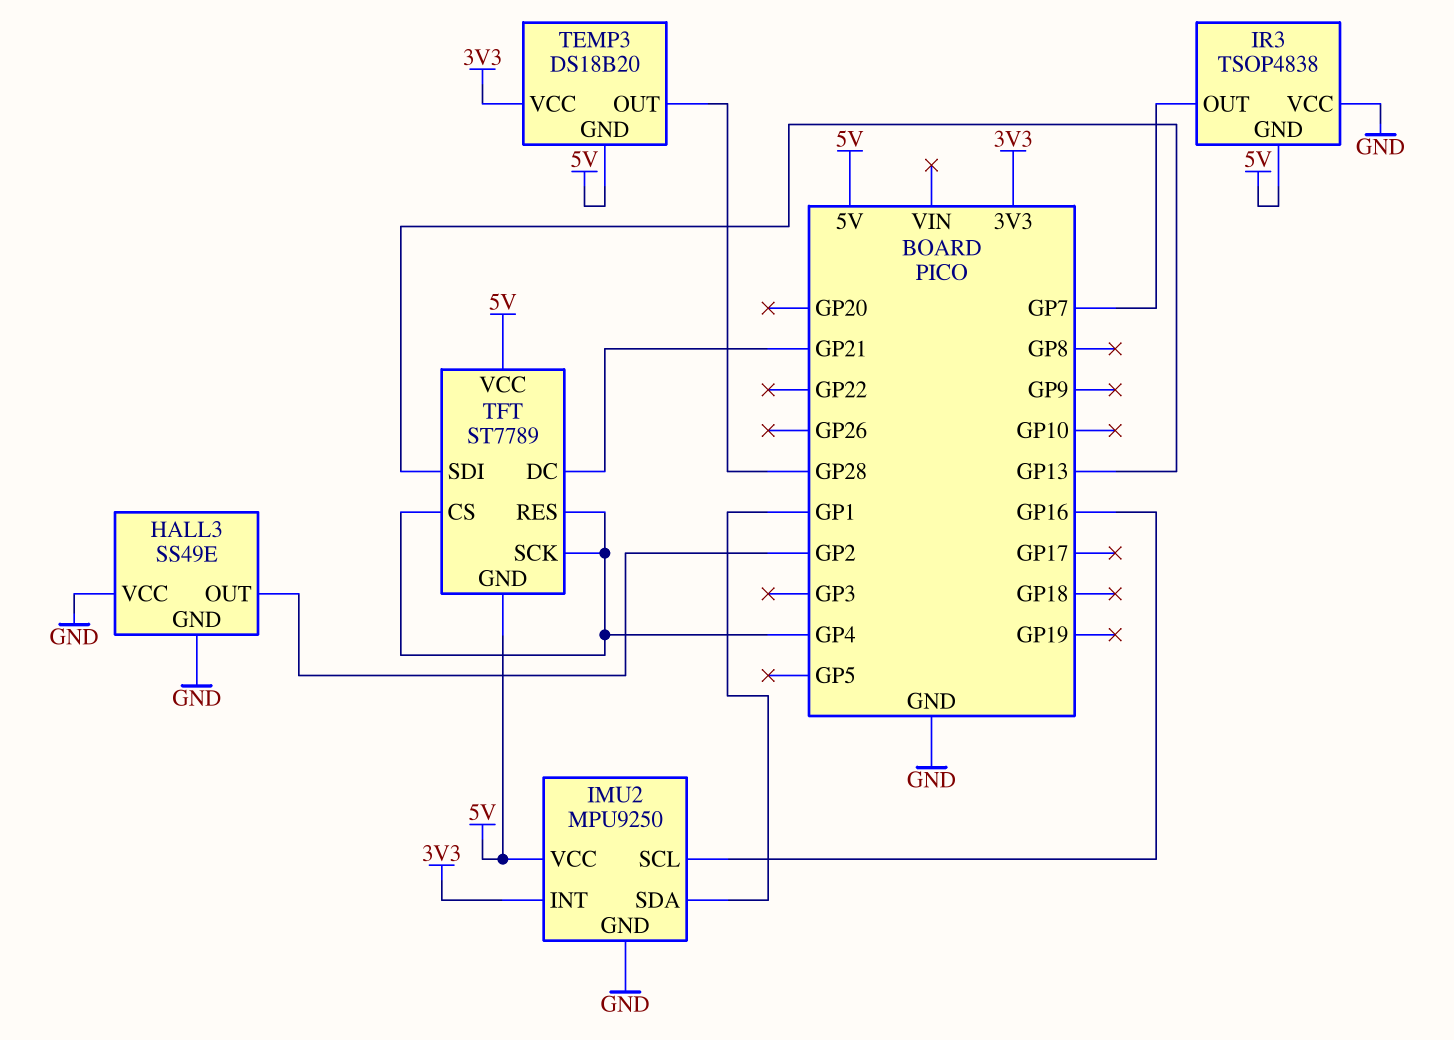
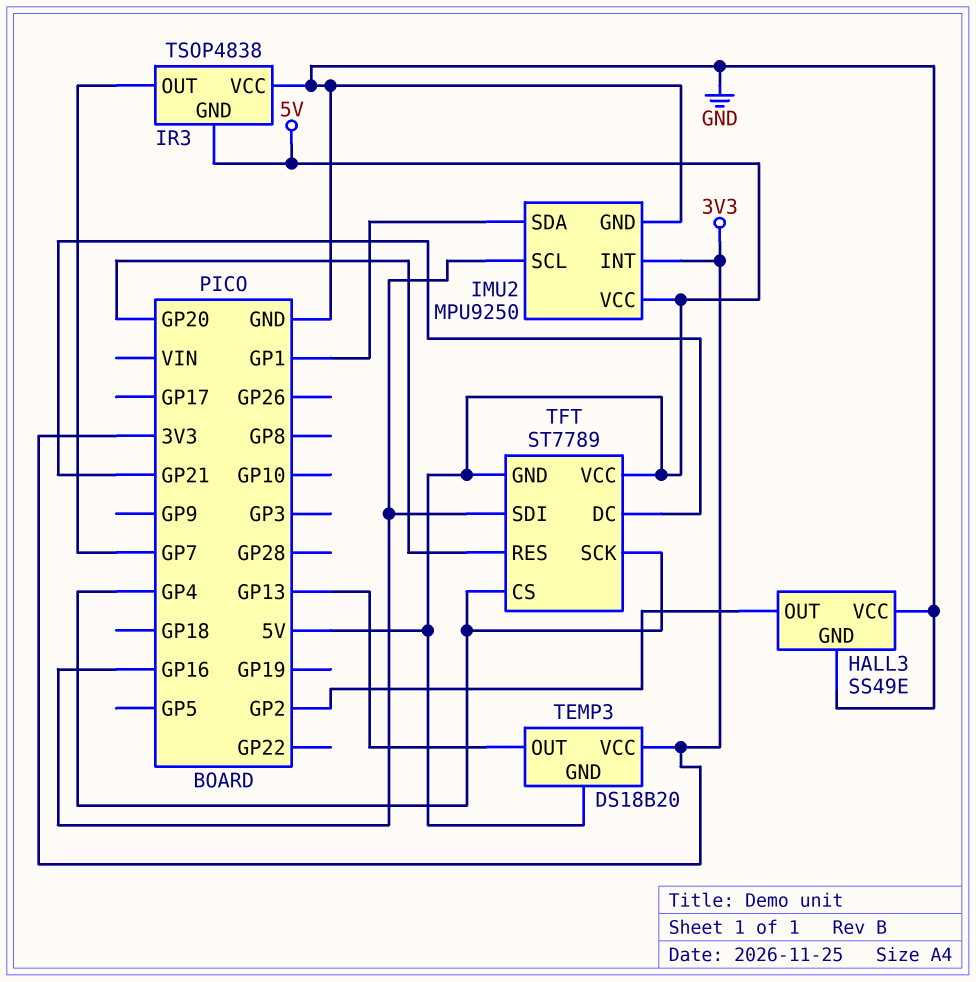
TEMP3 pin OUT: GP28 -> GP13
TFT pin RES: GP4 -> GP20
TFT pin SDI: GP13 -> GP16

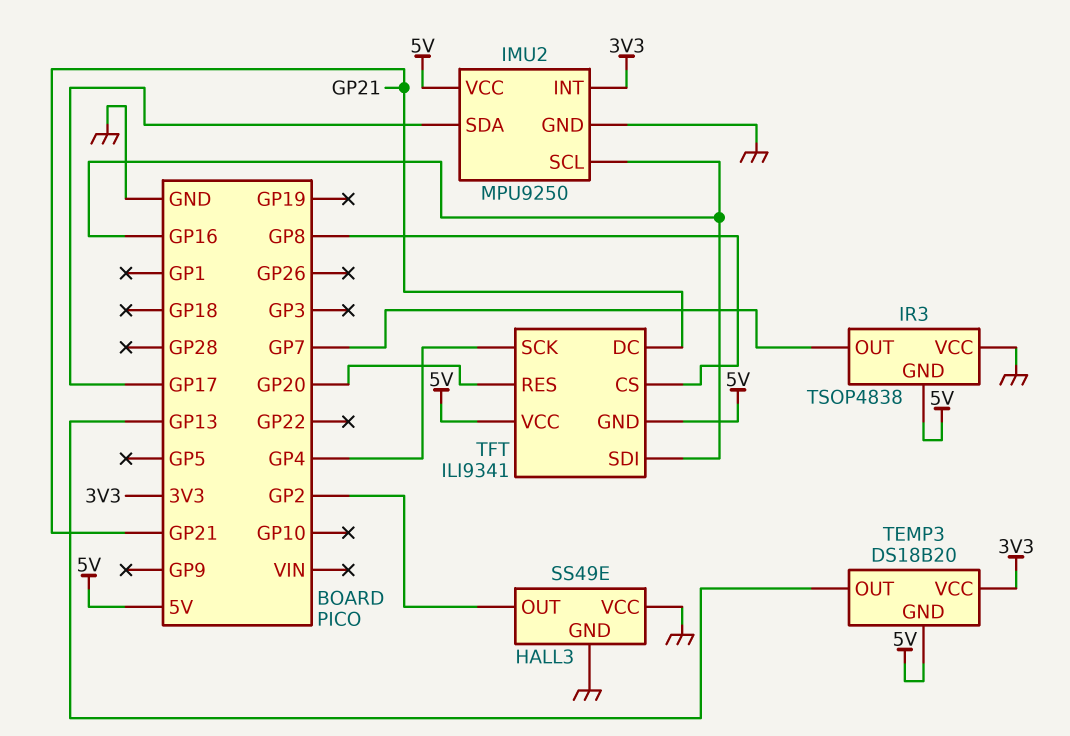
IMU2 pin SDA: GP1 -> GP17
TFT: ST7789 -> ILI9341
TFT pin CS: GP4 -> GP8

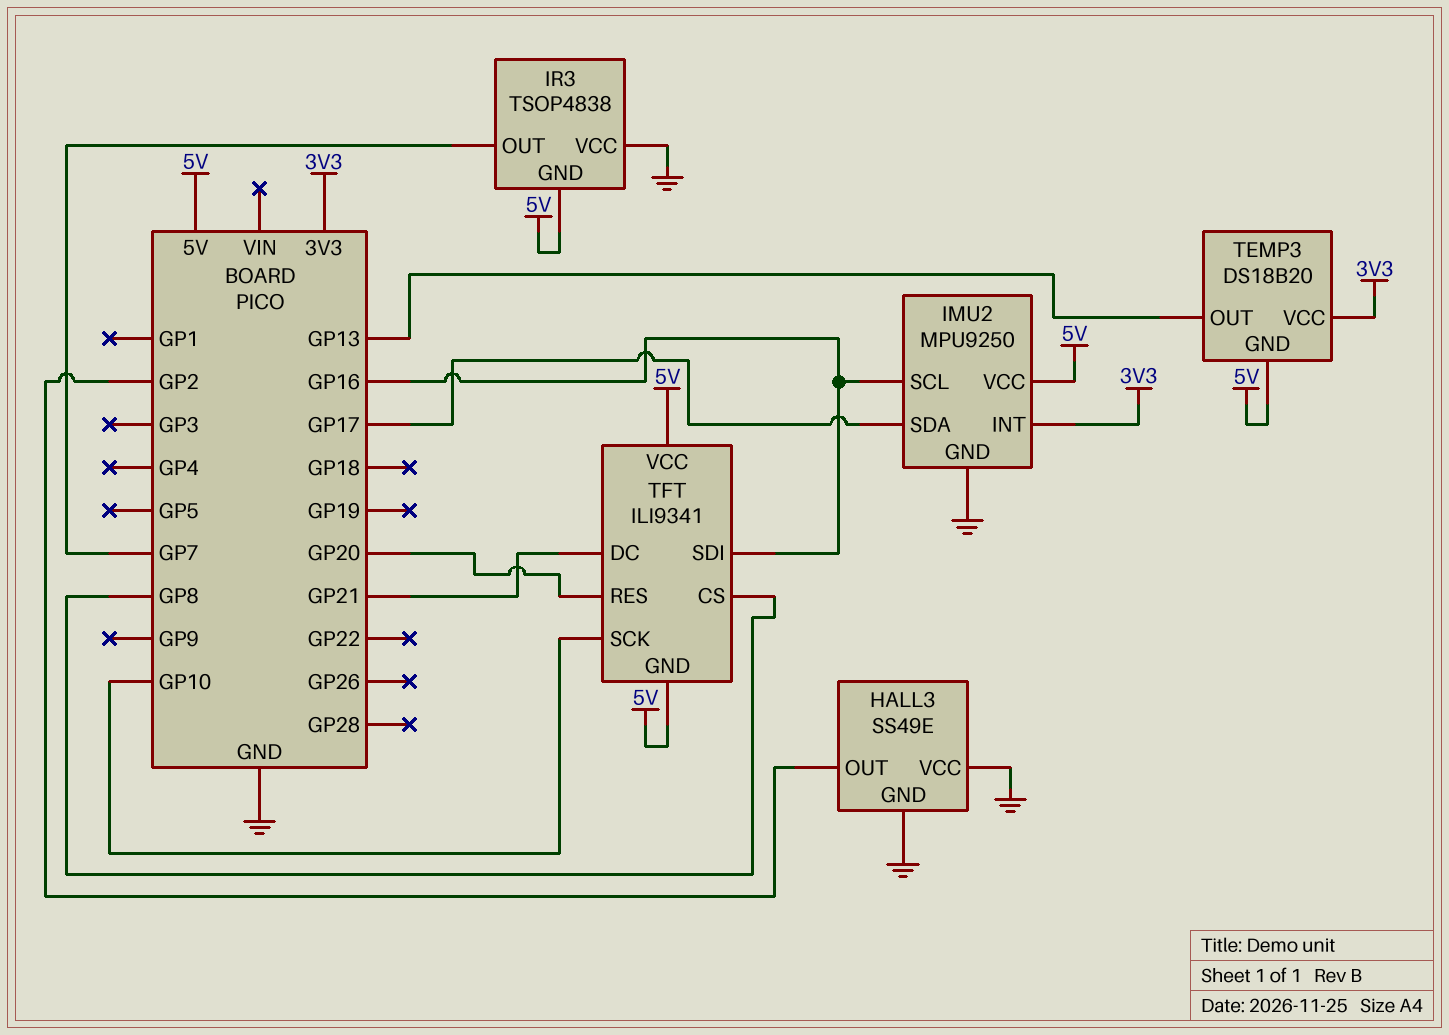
TFT pin SCK: GP4 -> GP10

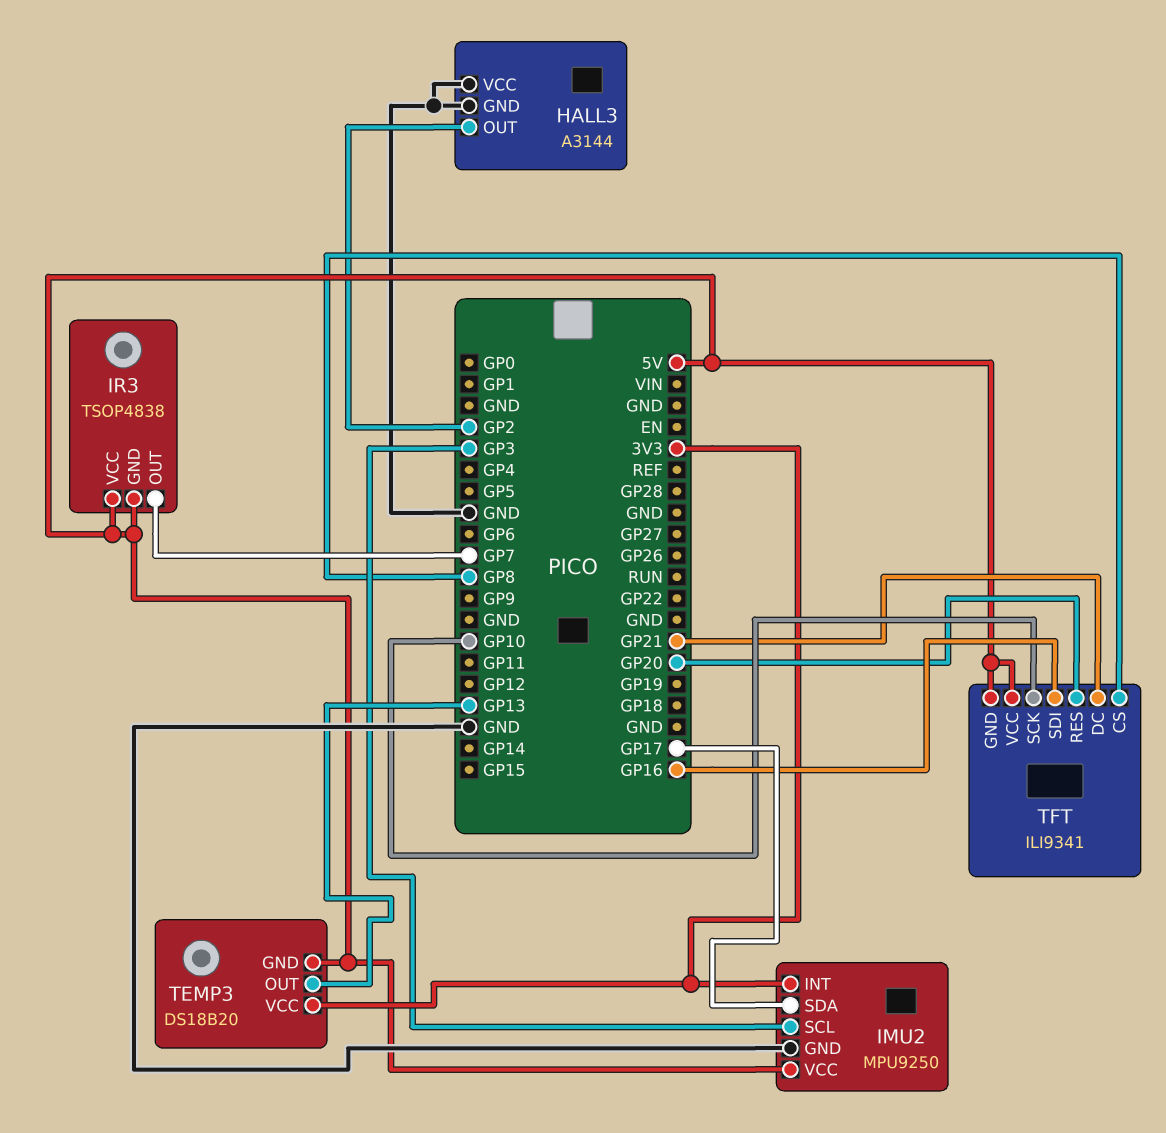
HALL3: SS49E -> A3144
IMU2 pin SCL: GP16 -> GP3
IR3 pin VCC: GND -> 5V

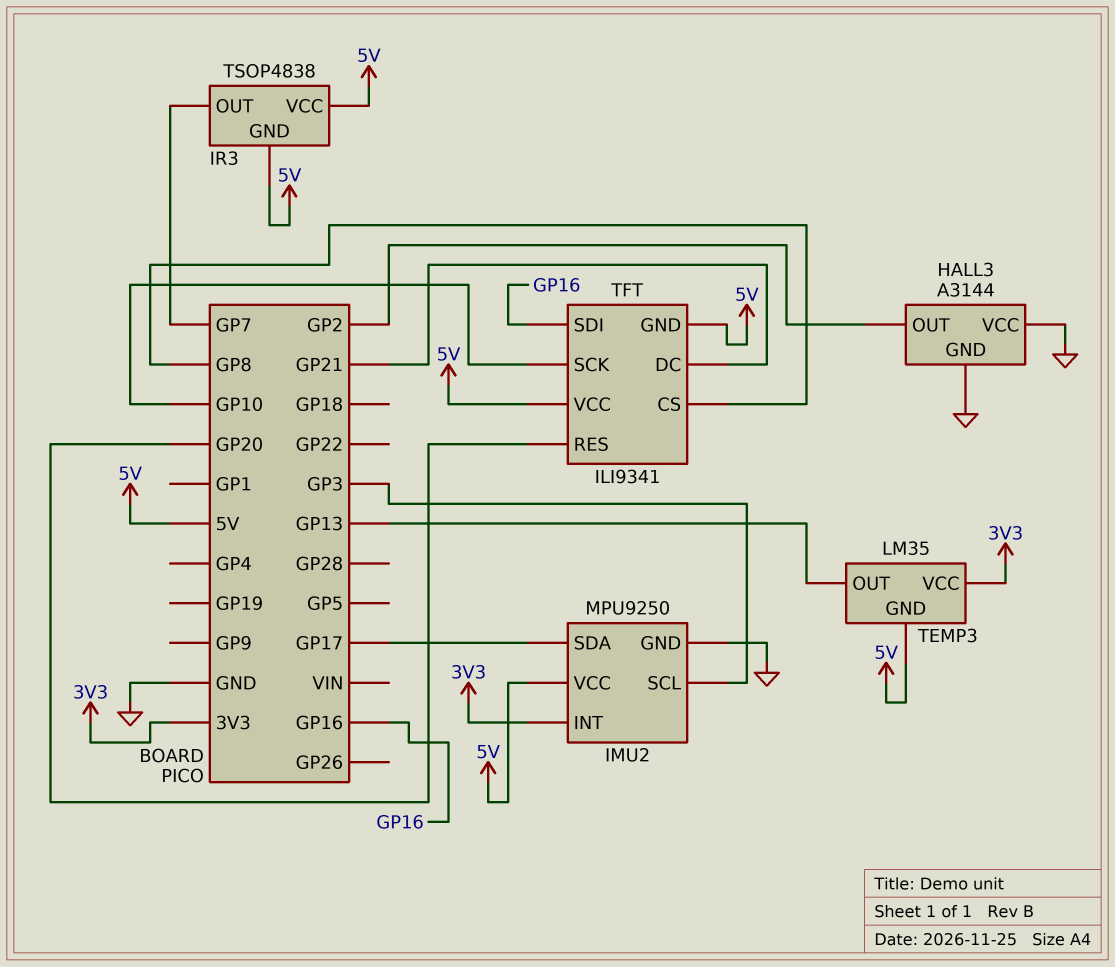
TEMP3: DS18B20 -> LM35

